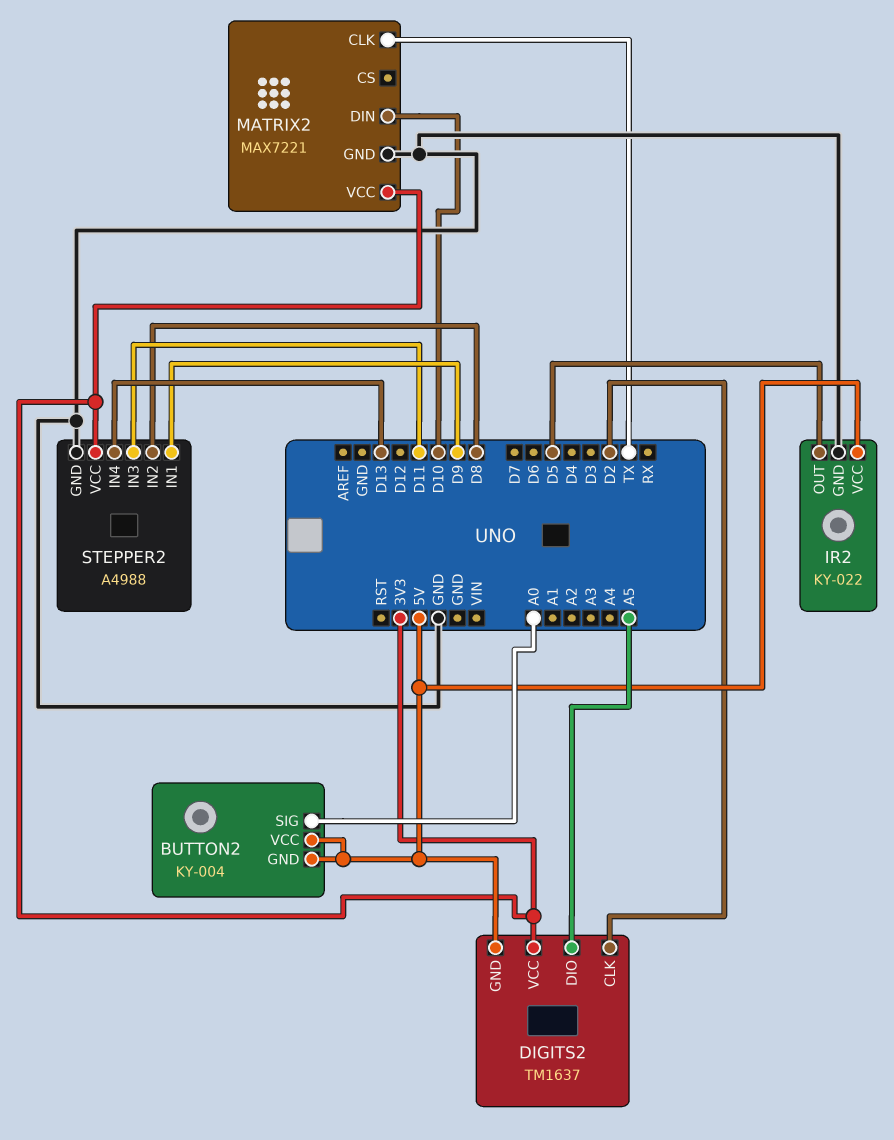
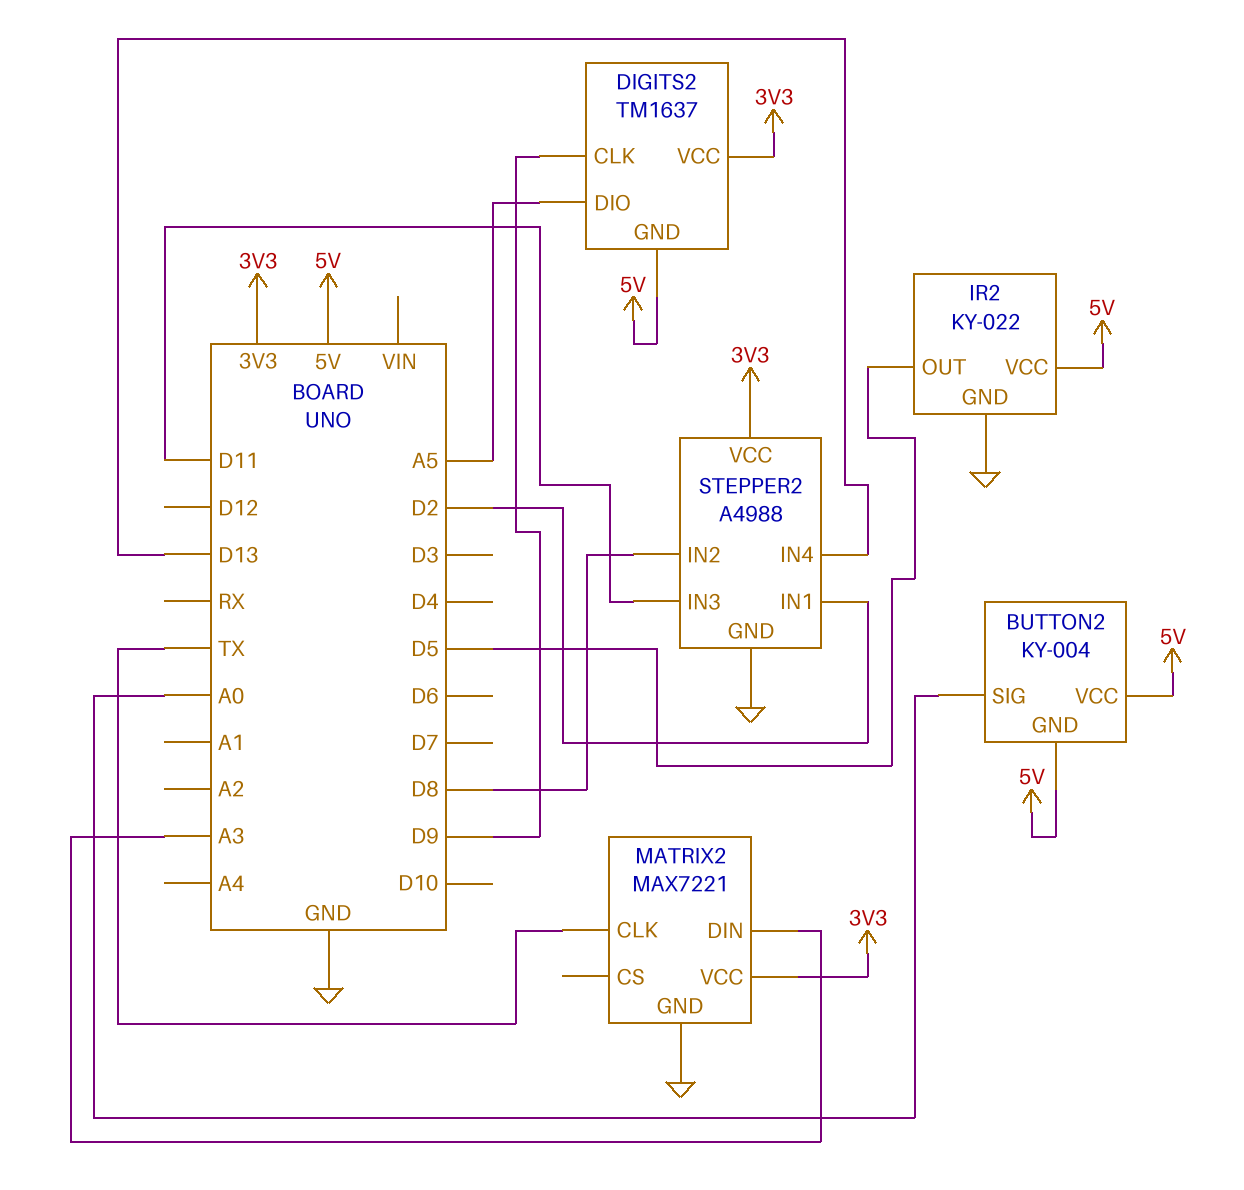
DIGITS2 pin CLK: D2 -> D9
MATRIX2 pin DIN: D10 -> A3
STEPPER2 pin IN1: D9 -> D2

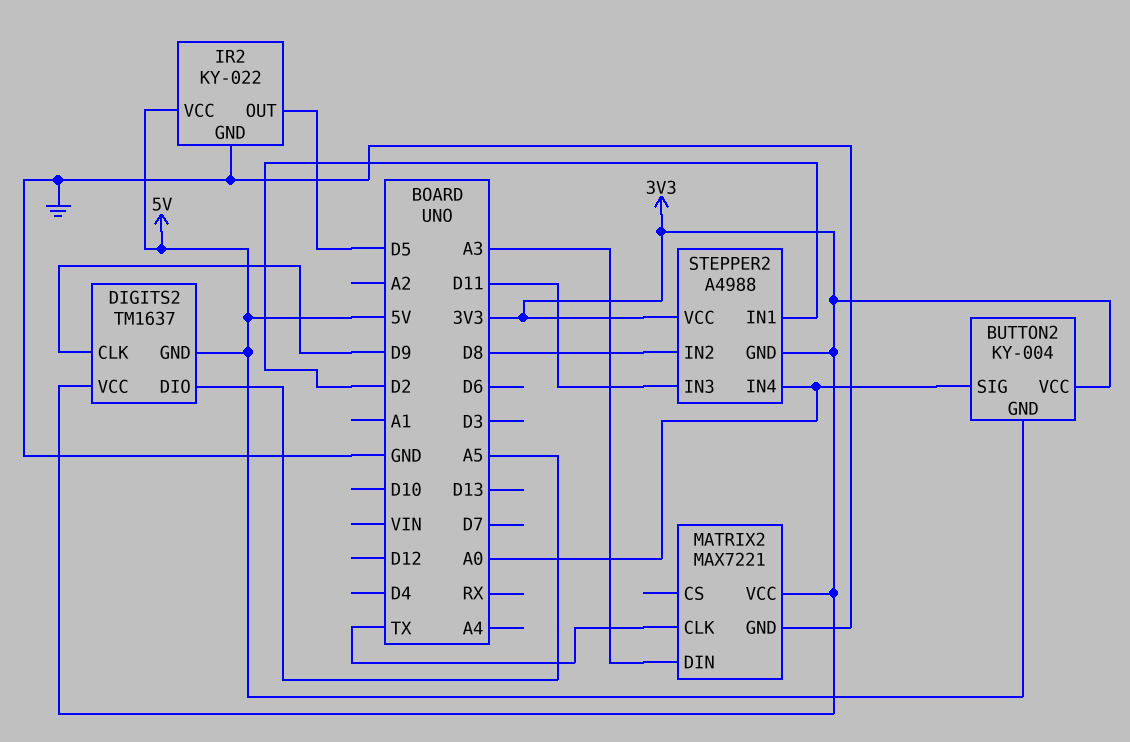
BUTTON2 pin VCC: 5V -> 3V3
STEPPER2 pin GND: GND -> 3V3
STEPPER2 pin IN4: D13 -> A0

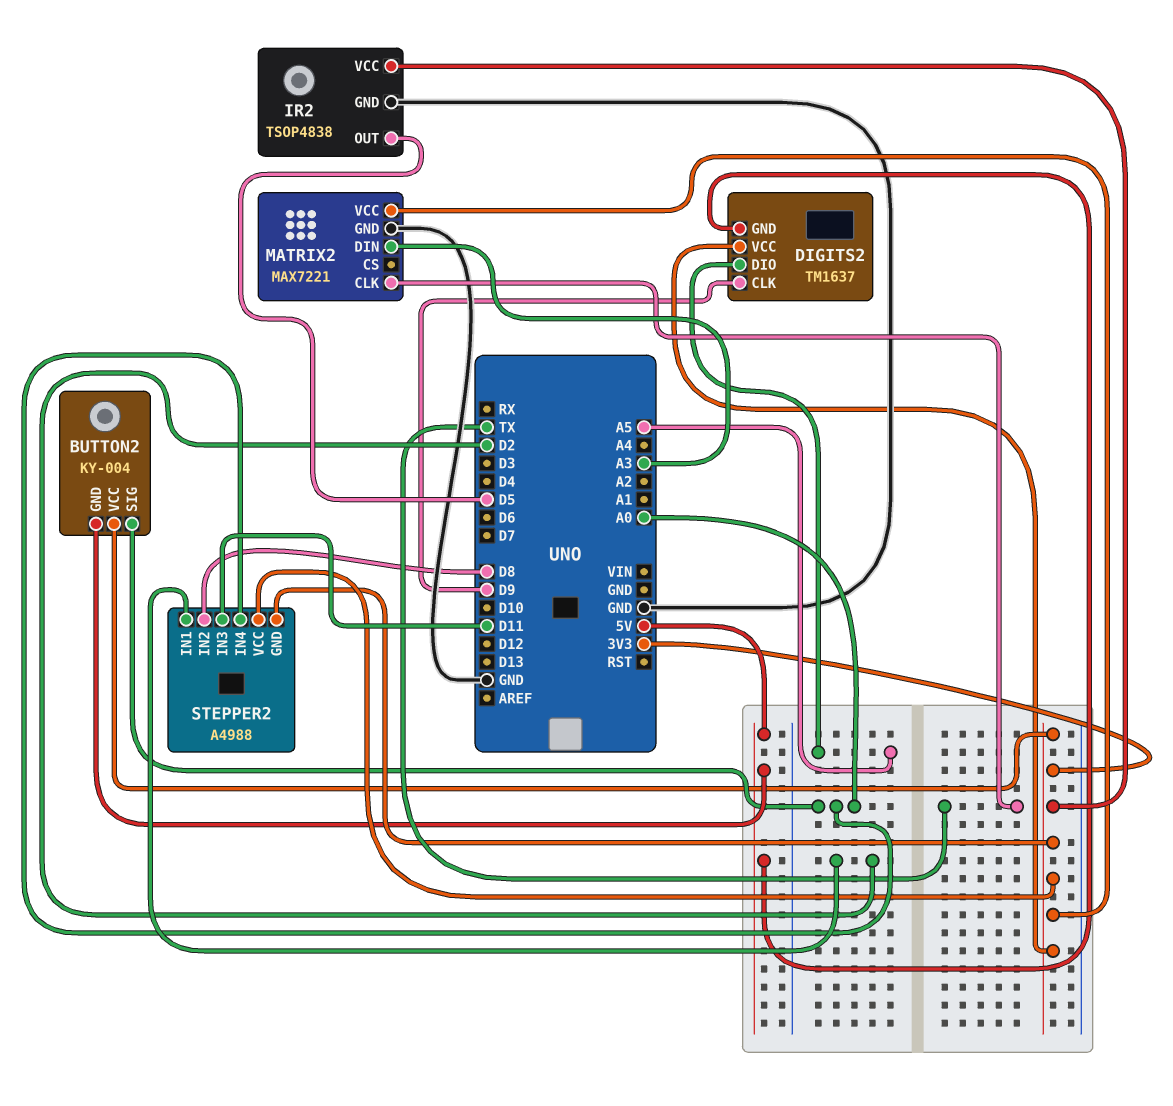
IR2: KY-022 -> TSOP4838
IR2 pin VCC: 5V -> 3V3

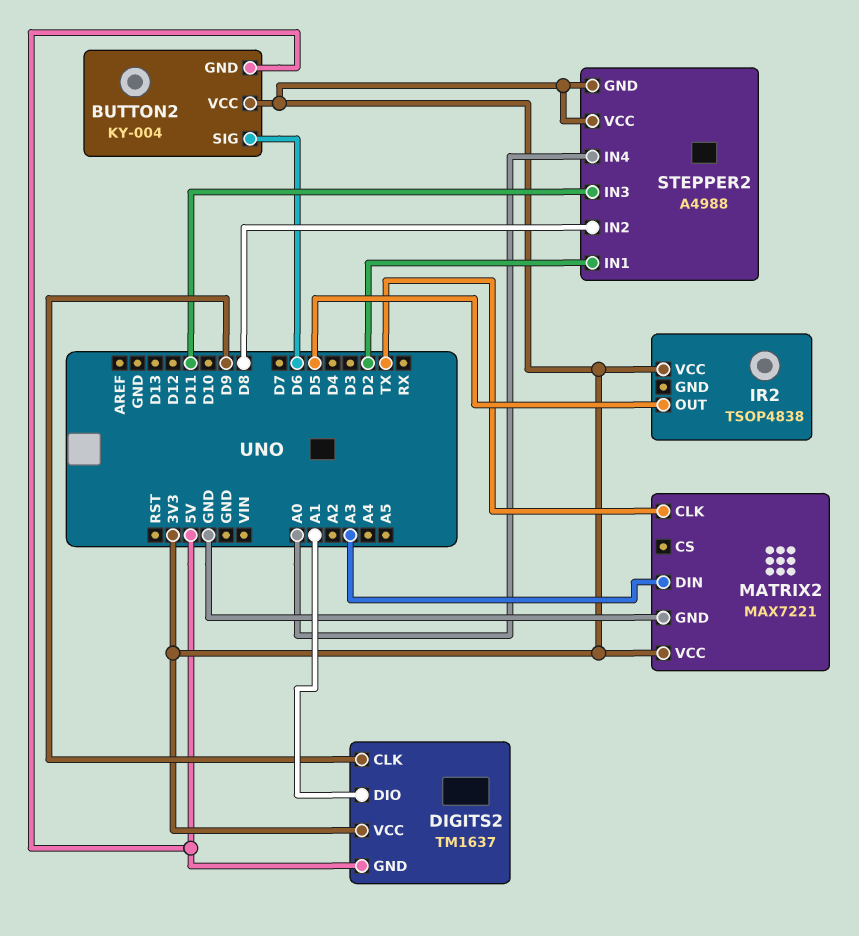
BUTTON2 pin SIG: A0 -> D6
DIGITS2 pin DIO: A5 -> A1
IR2 pin GND: GND -> none

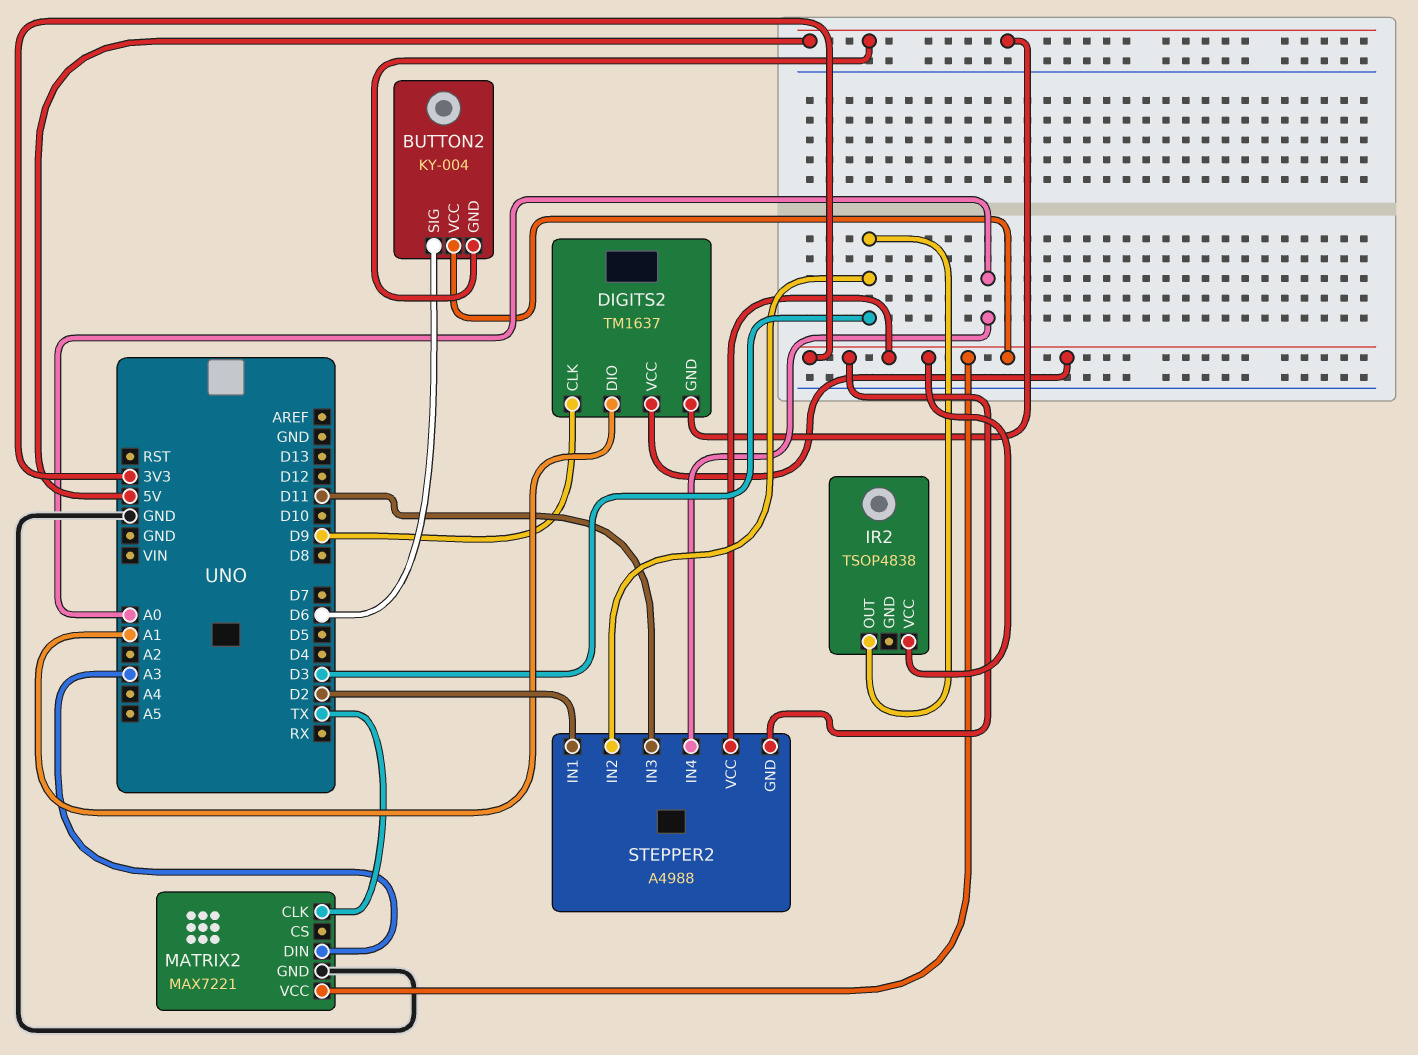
IR2 pin OUT: D5 -> D3
STEPPER2 pin IN2: D8 -> D3

